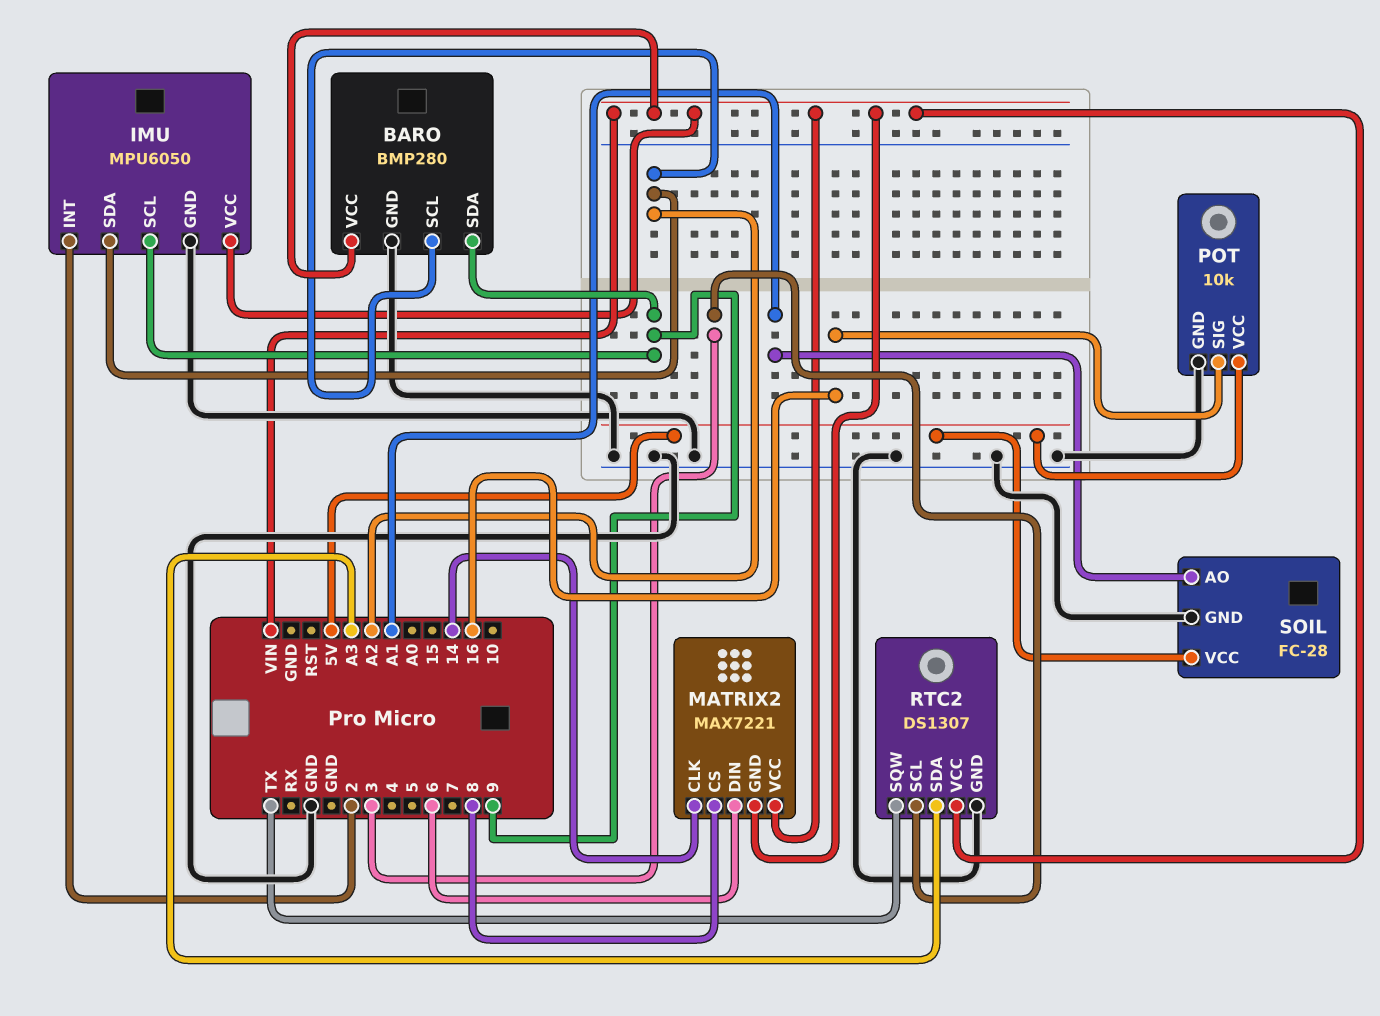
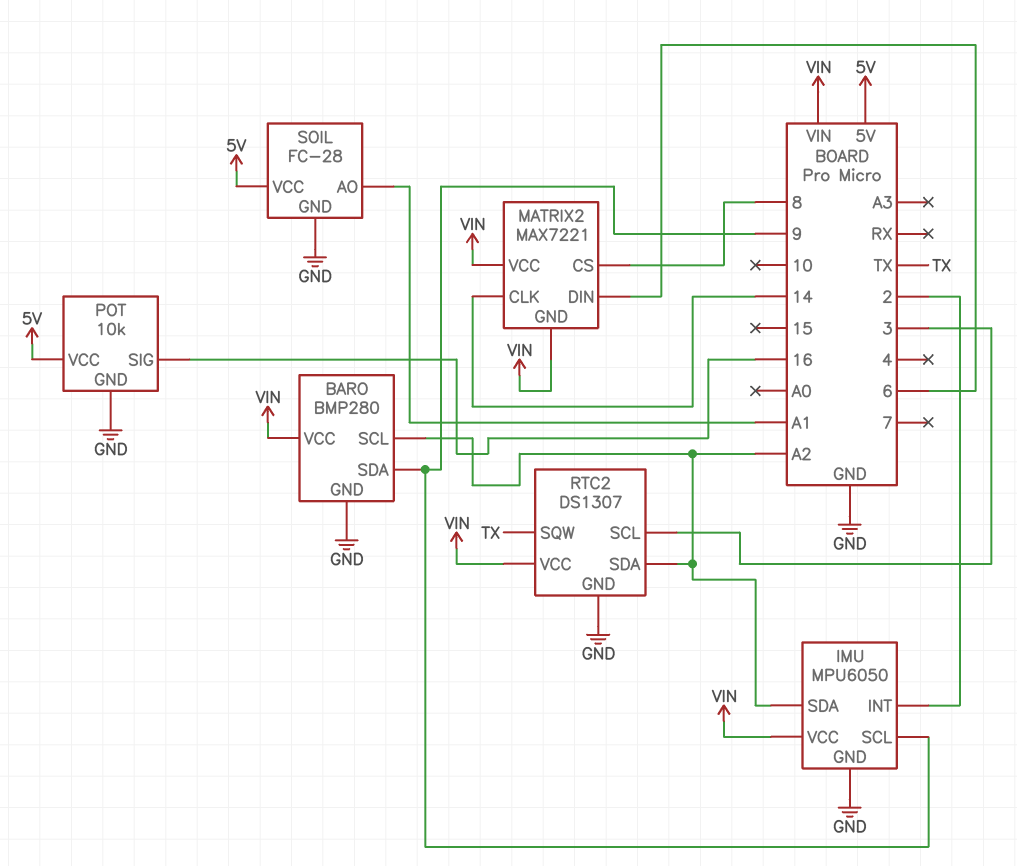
RTC2 pin SDA: A3 -> A2

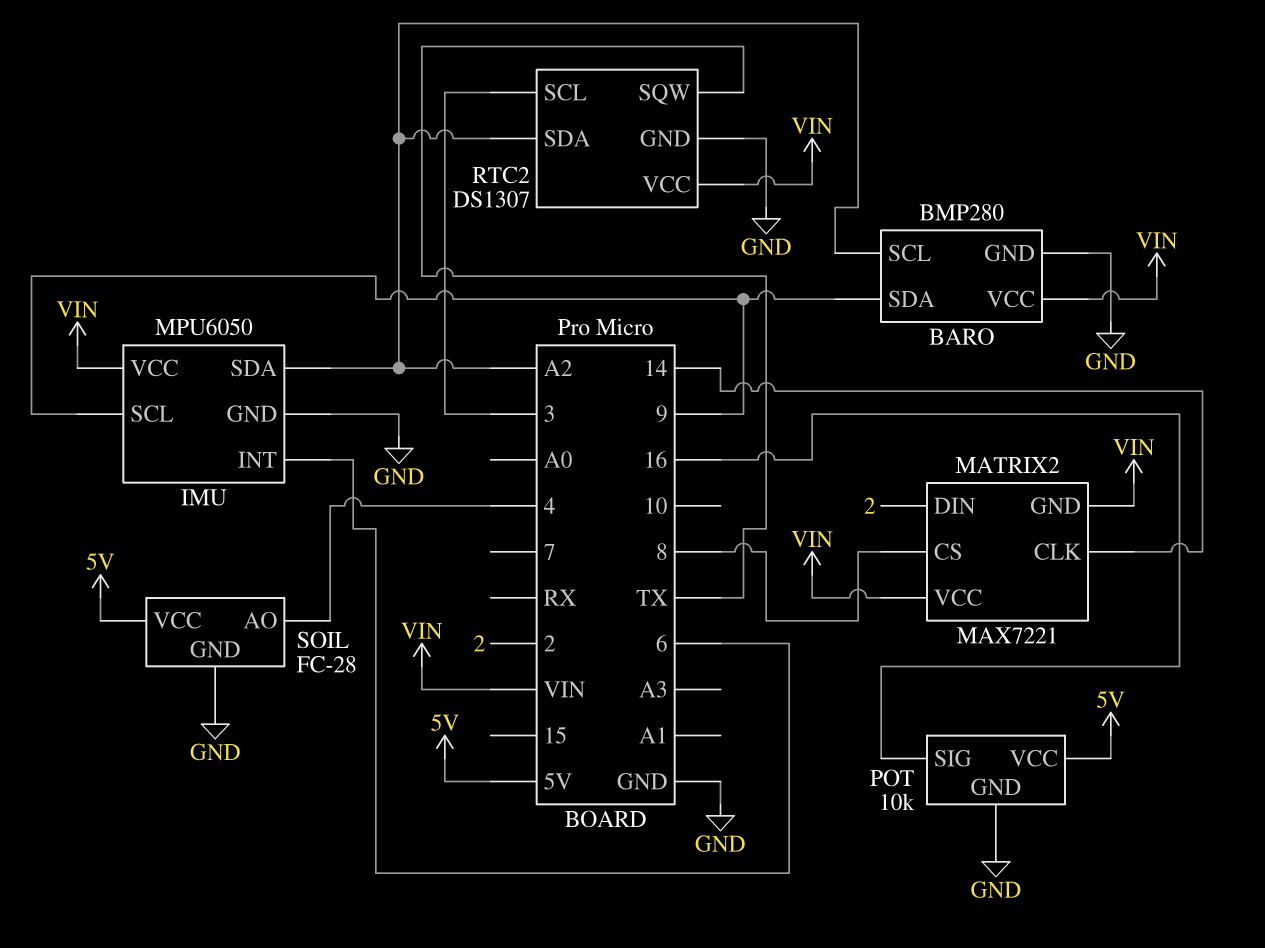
IMU pin INT: 2 -> 6
MATRIX2 pin DIN: 6 -> 2
SOIL pin AO: A1 -> 4

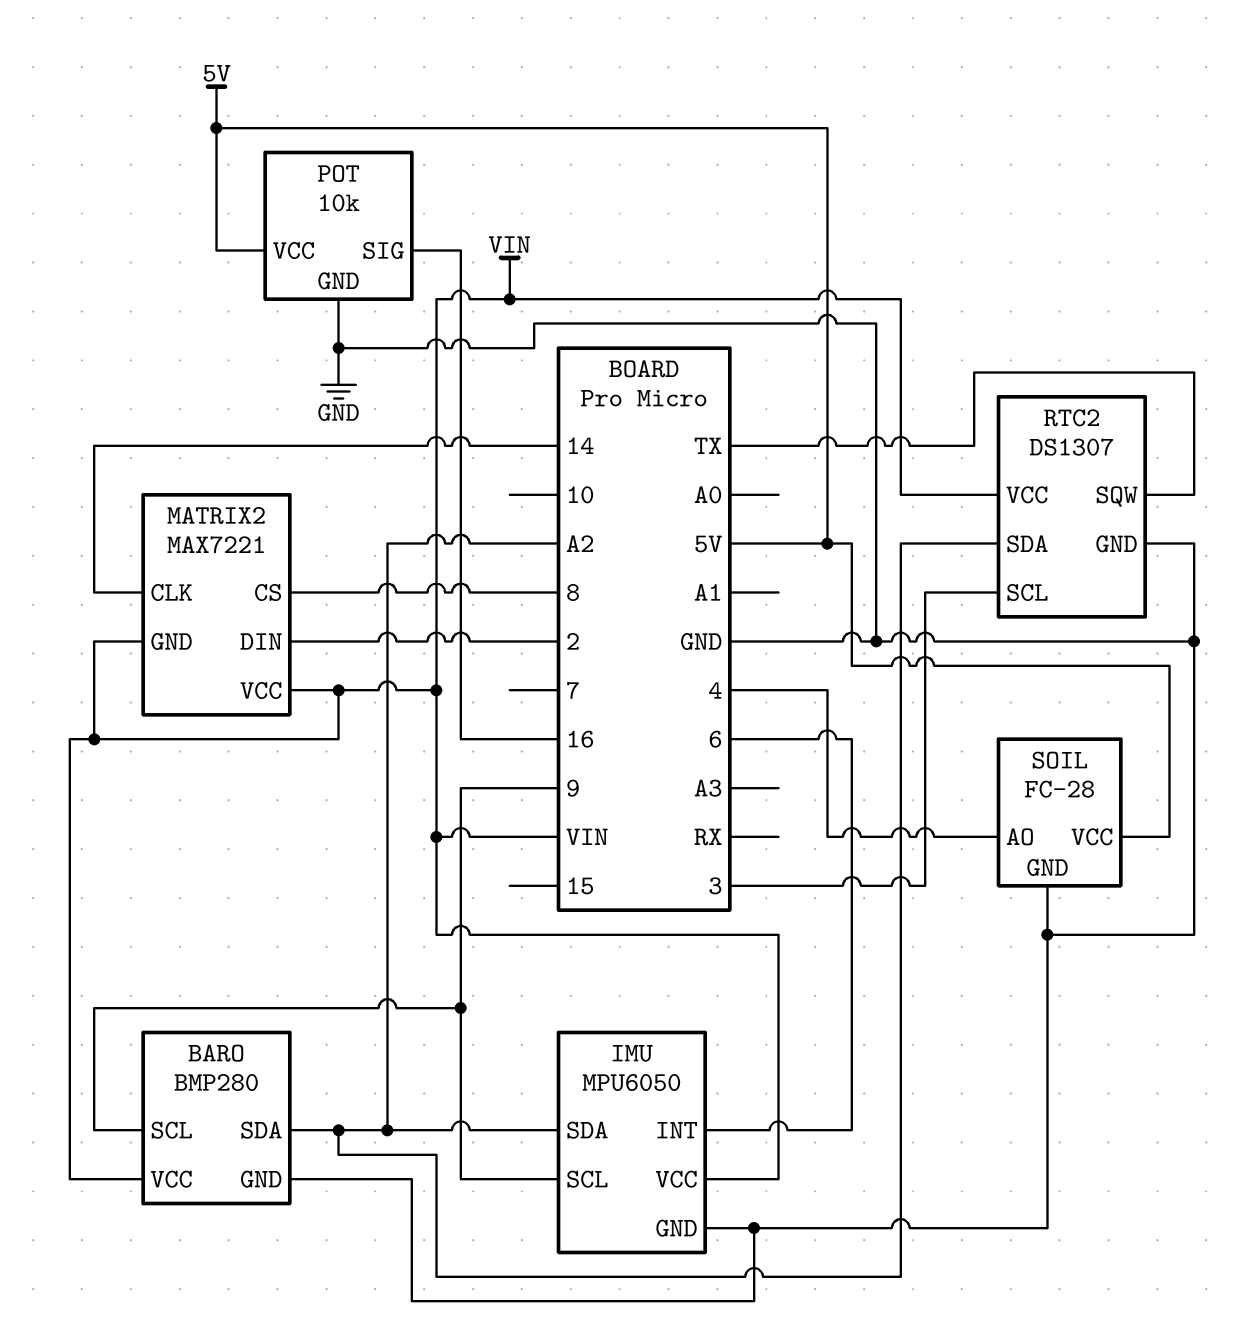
BARO pin SCL: A2 -> 9
BARO pin SDA: 9 -> A2

